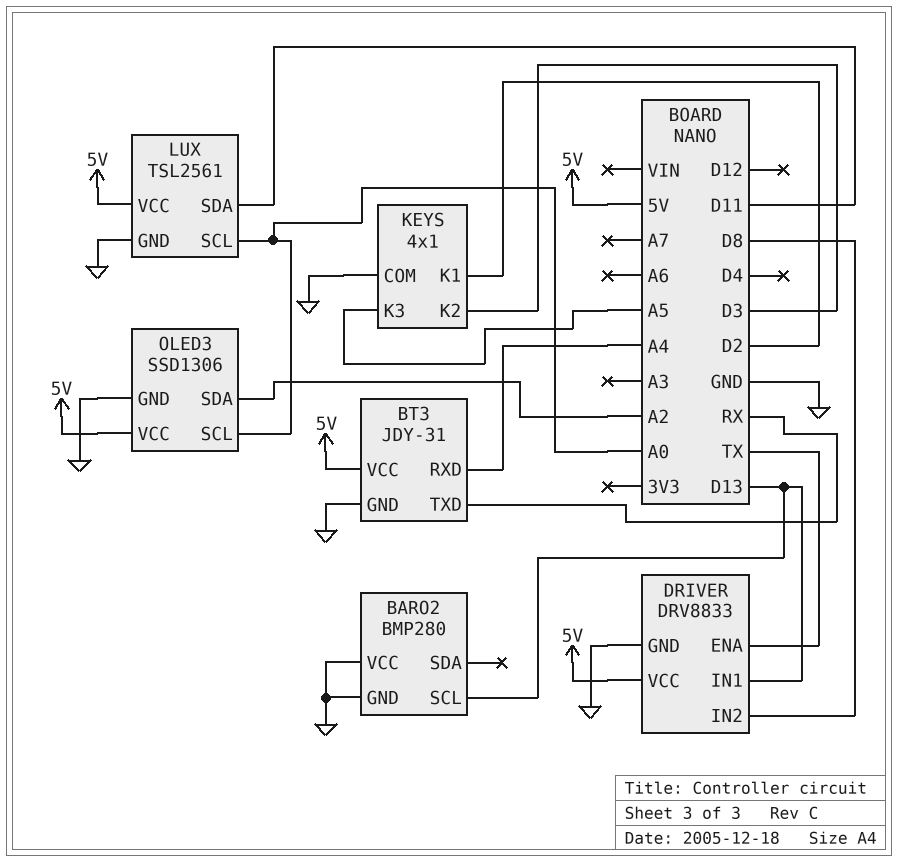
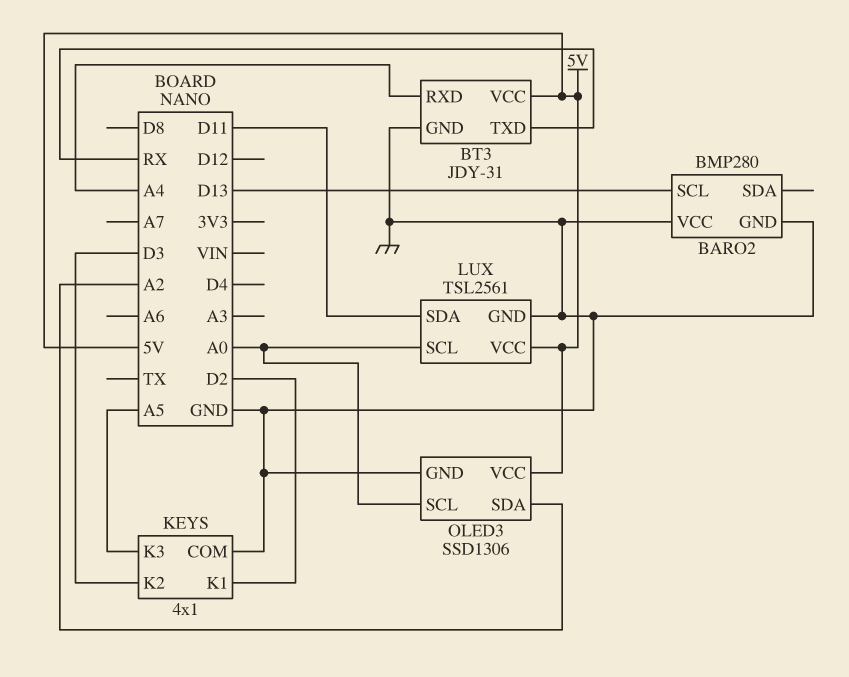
DRIVER: DRV8833 -> none
DRIVER pin ENA: TX -> none
DRIVER pin GND: GND -> none
DRIVER pin IN1: D13 -> none
DRIVER pin IN2: D8 -> none
DRIVER pin VCC: 5V -> none

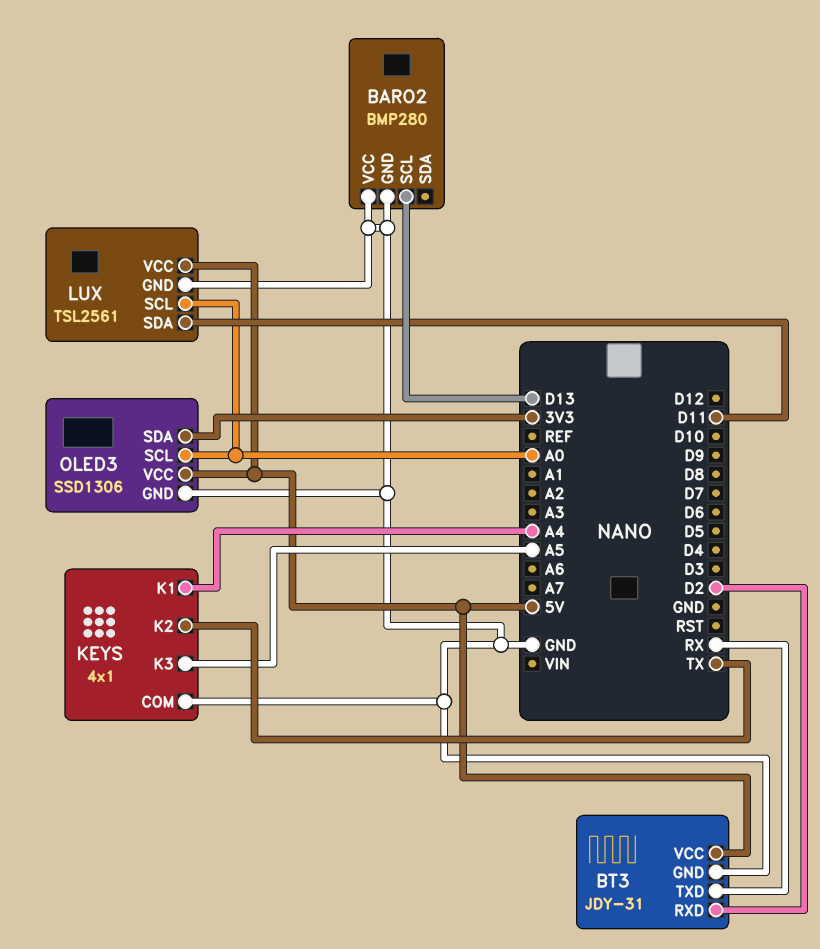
BT3 pin RXD: A4 -> D2
KEYS pin K1: D2 -> A4
KEYS pin K2: D3 -> TX
OLED3 pin SDA: A2 -> 3V3

